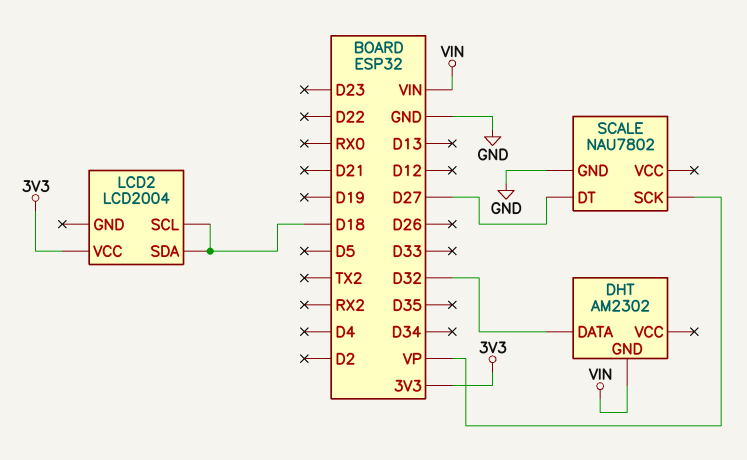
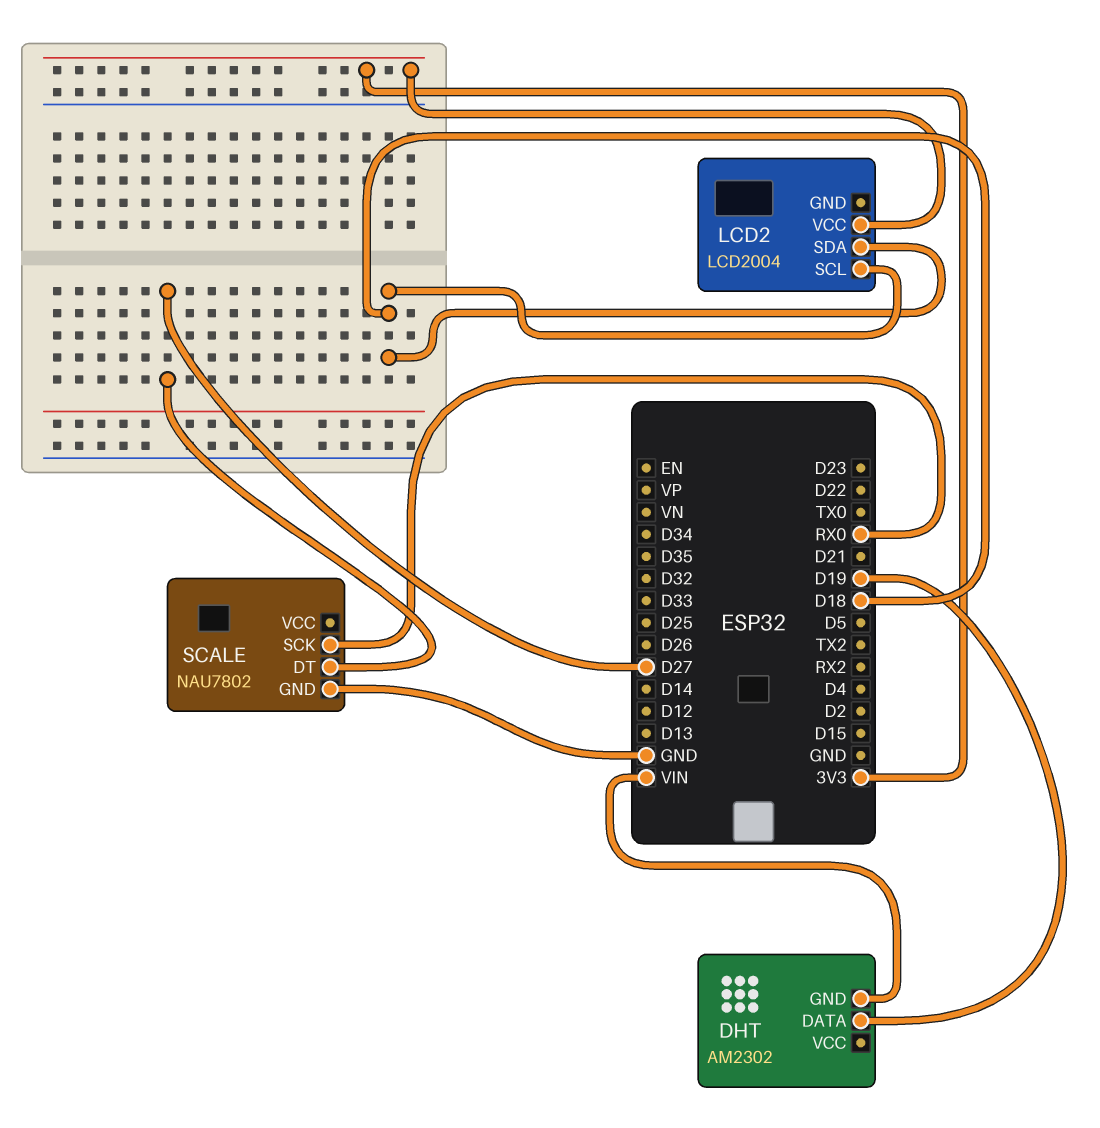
DHT pin DATA: D32 -> D19
SCALE pin SCK: VP -> RX0

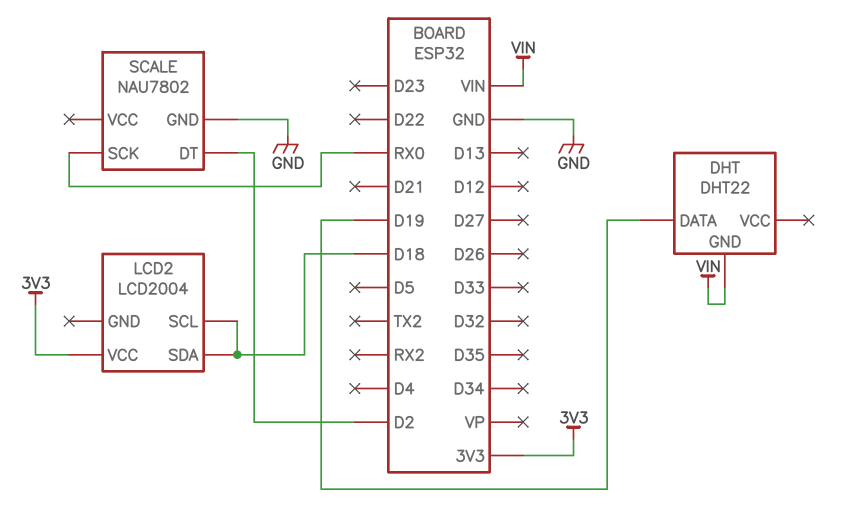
DHT: AM2302 -> DHT22
SCALE pin DT: D27 -> D2

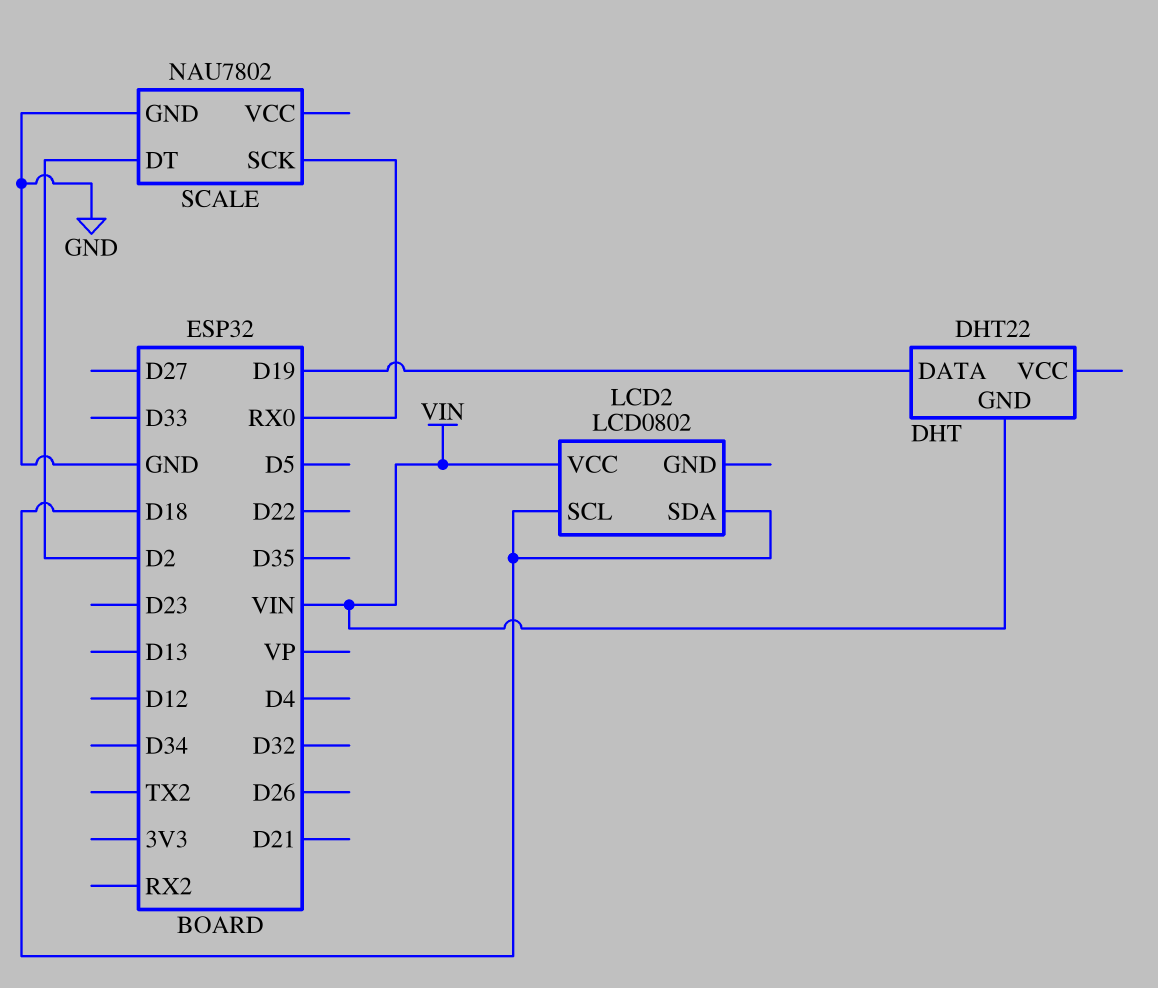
LCD2: LCD2004 -> LCD0802
LCD2 pin VCC: 3V3 -> VIN

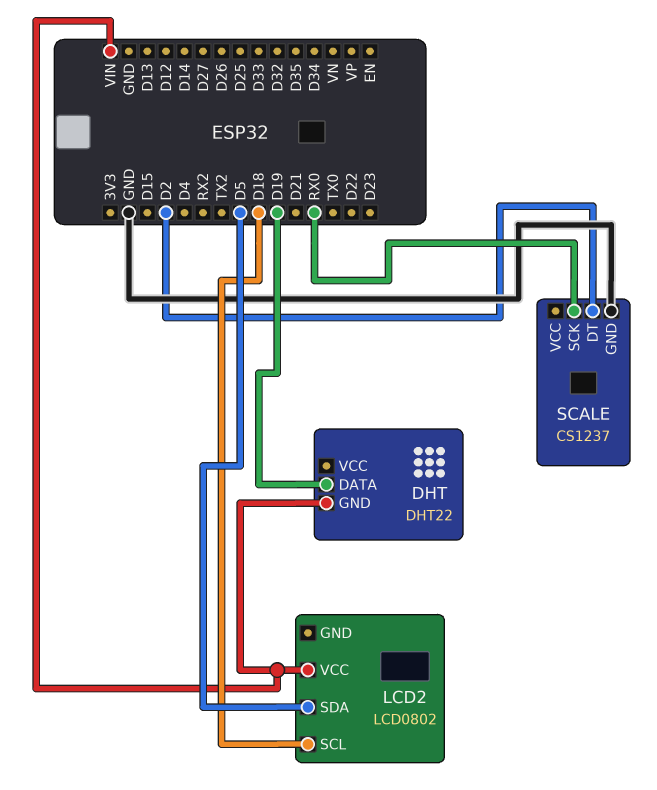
LCD2 pin SDA: D18 -> D5
SCALE: NAU7802 -> CS1237

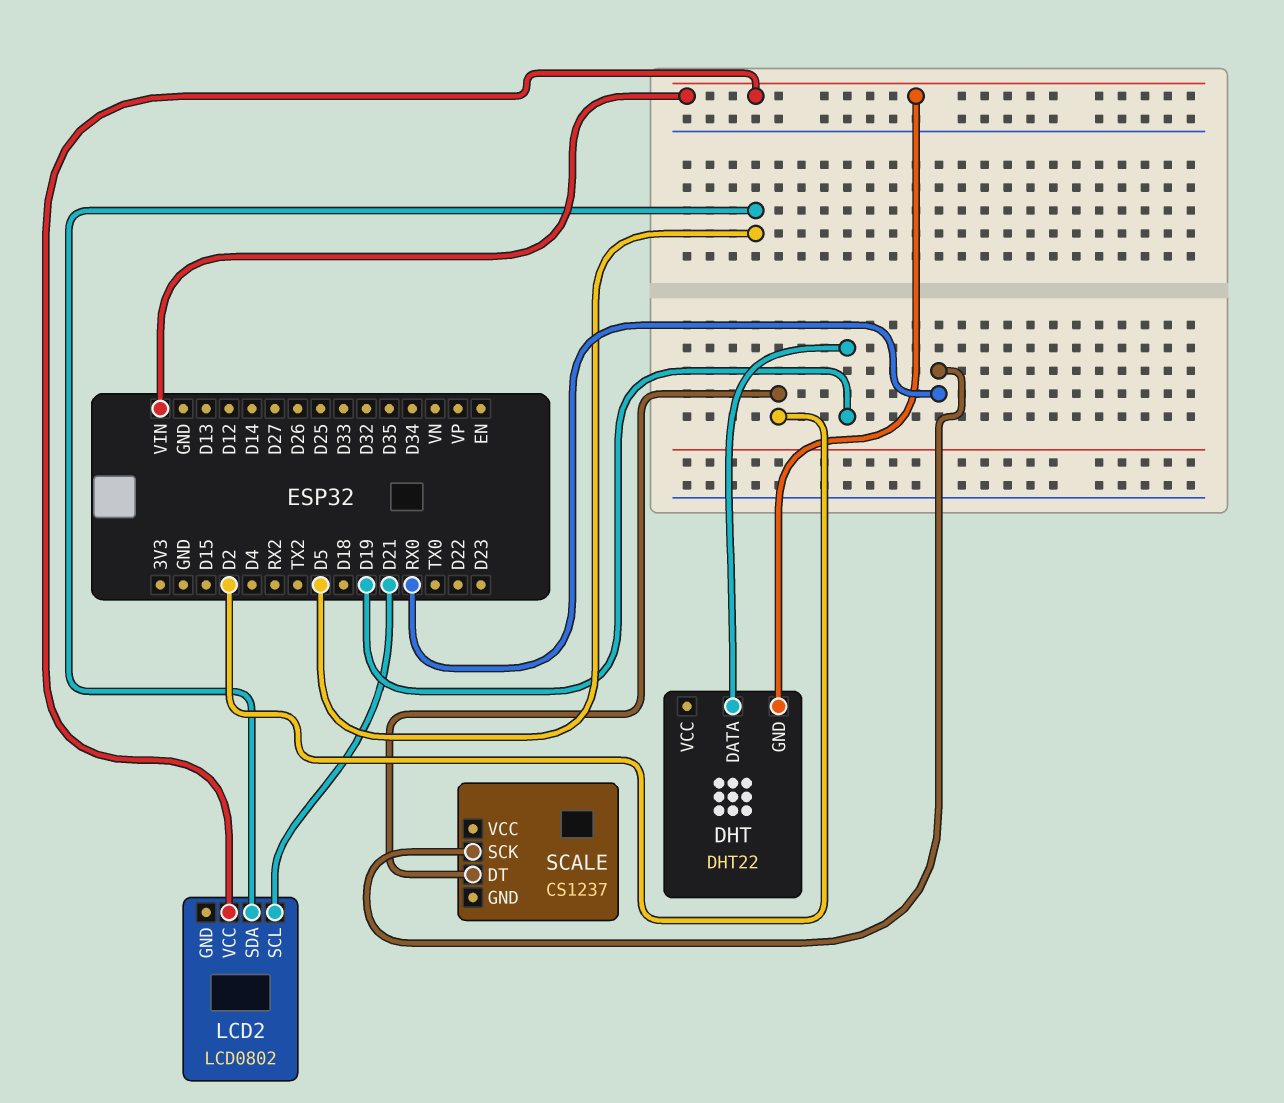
LCD2 pin SCL: D18 -> D21
SCALE pin GND: GND -> none

